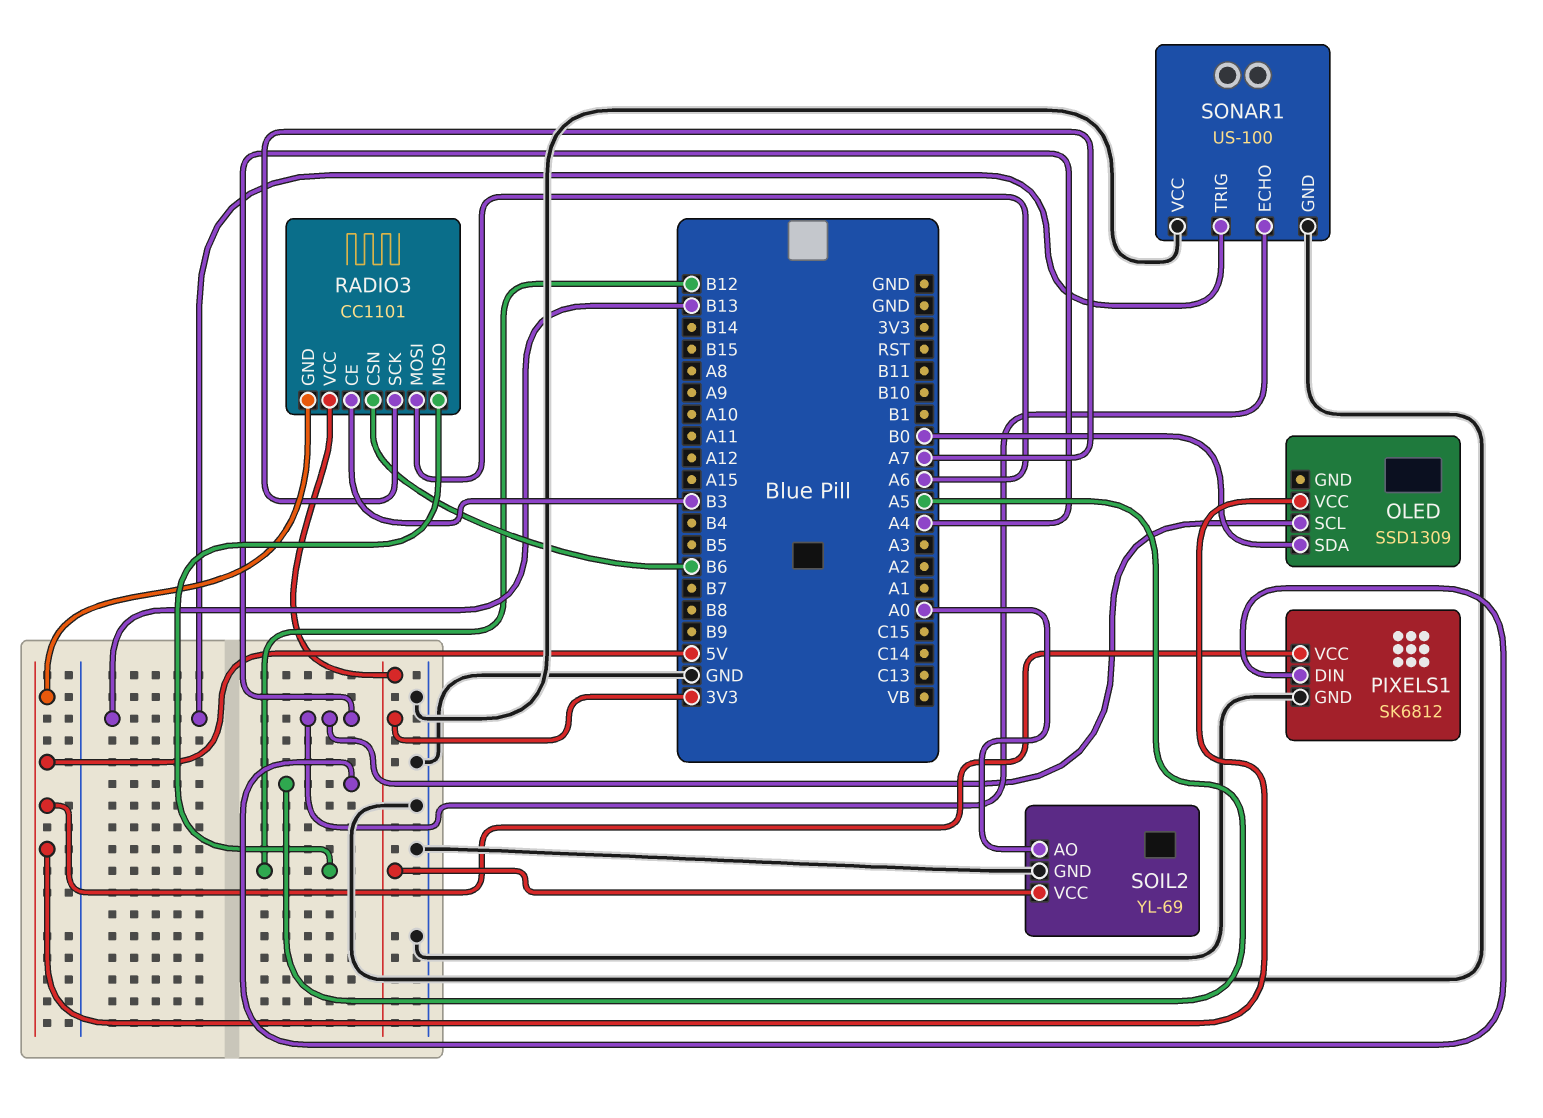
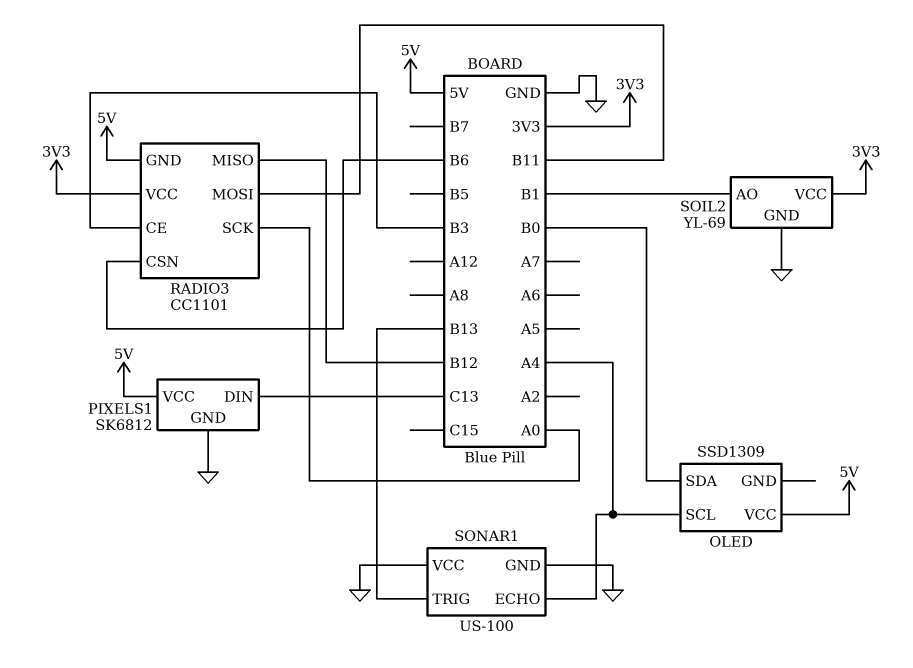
PIXELS1 pin DIN: A5 -> C13
RADIO3 pin MOSI: A6 -> B11
RADIO3 pin SCK: A7 -> A0
SOIL2 pin AO: A0 -> B1

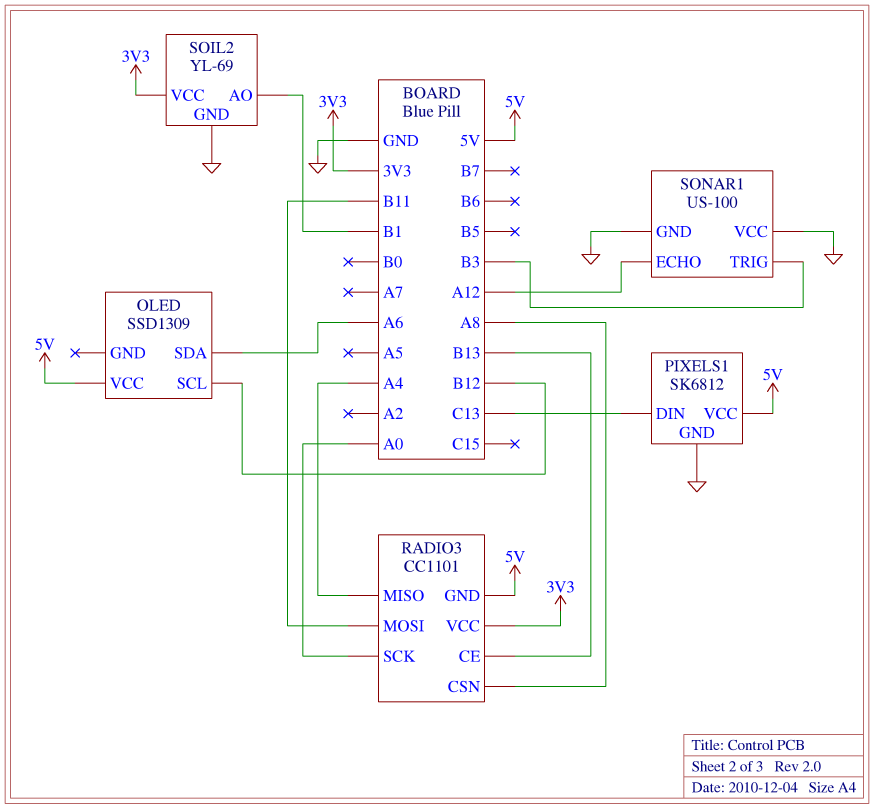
OLED pin SCL: A4 -> B12
OLED pin SDA: B0 -> A6
RADIO3 pin CE: B3 -> B13
RADIO3 pin CSN: B6 -> A8
RADIO3 pin MISO: B12 -> A4
SONAR1 pin ECHO: A4 -> A12
SONAR1 pin TRIG: B13 -> B3

